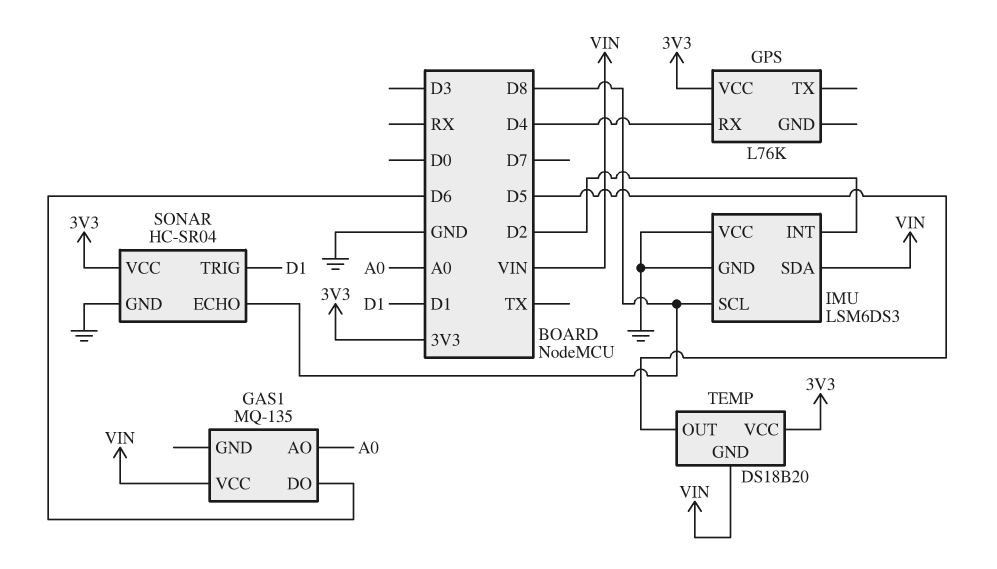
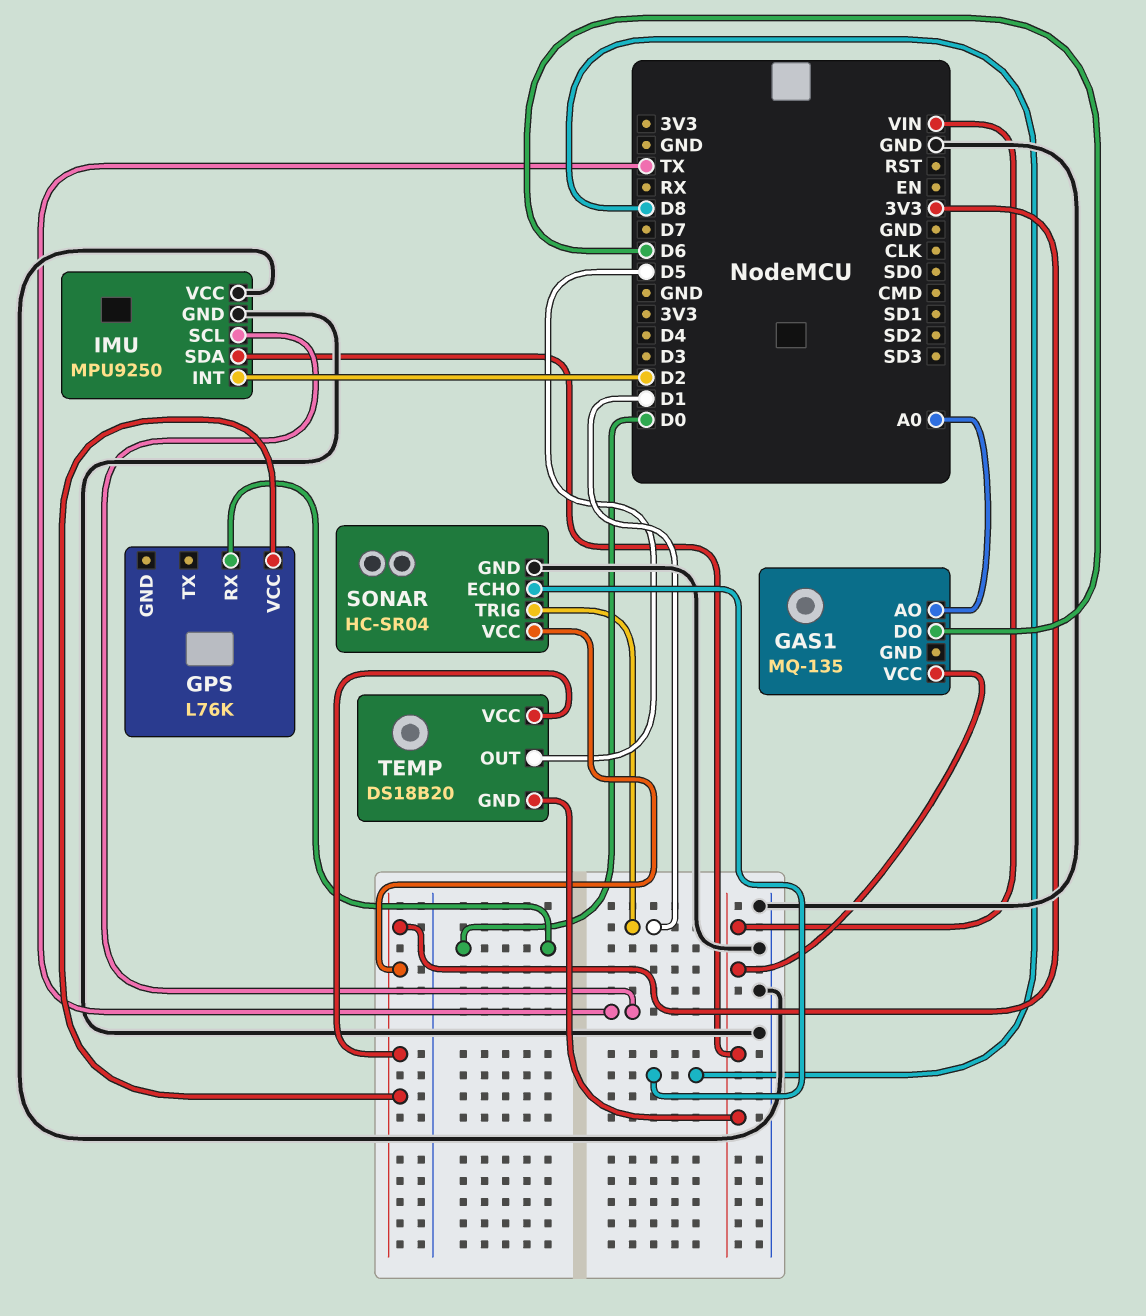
GPS pin RX: D4 -> D0
IMU: LSM6DS3 -> MPU9250
IMU pin SCL: D8 -> TX

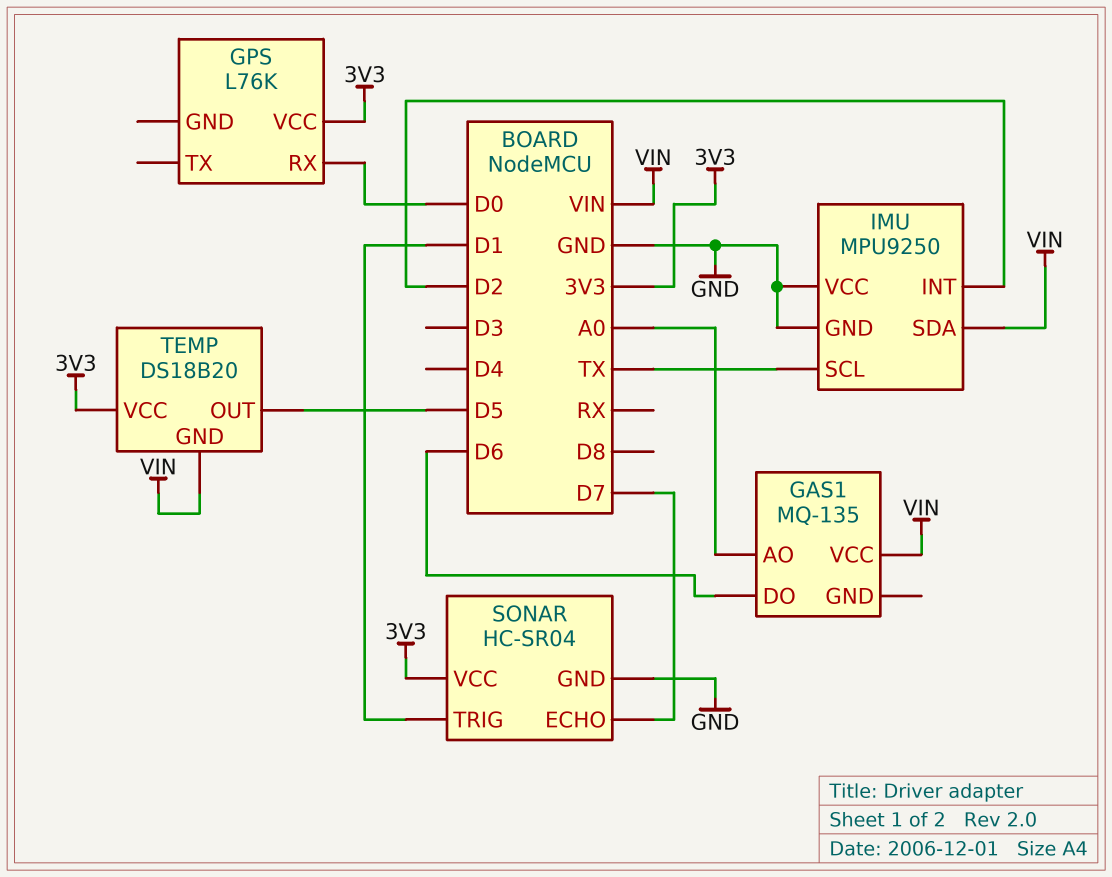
SONAR pin ECHO: D8 -> D7

